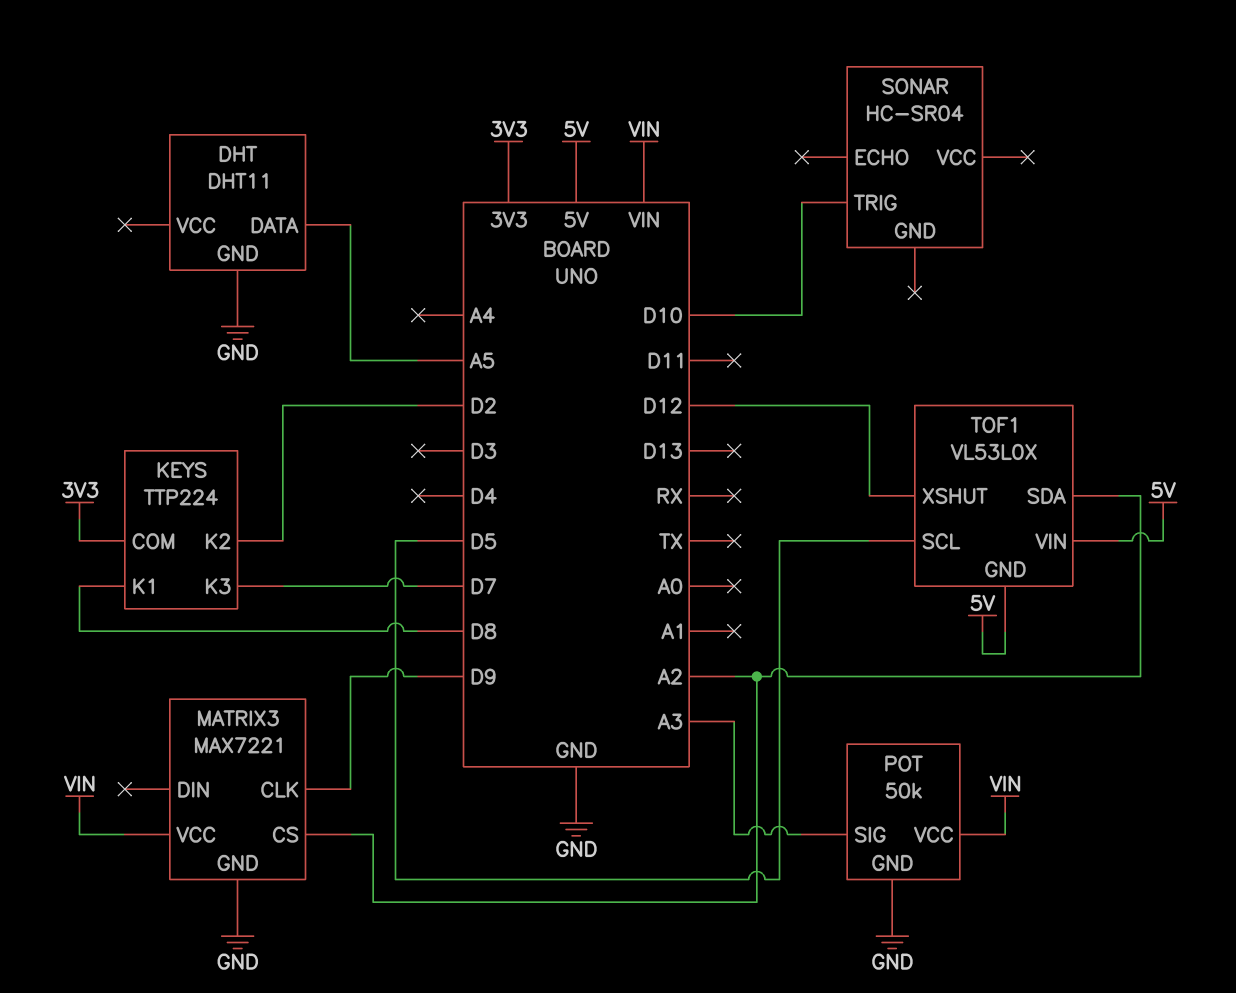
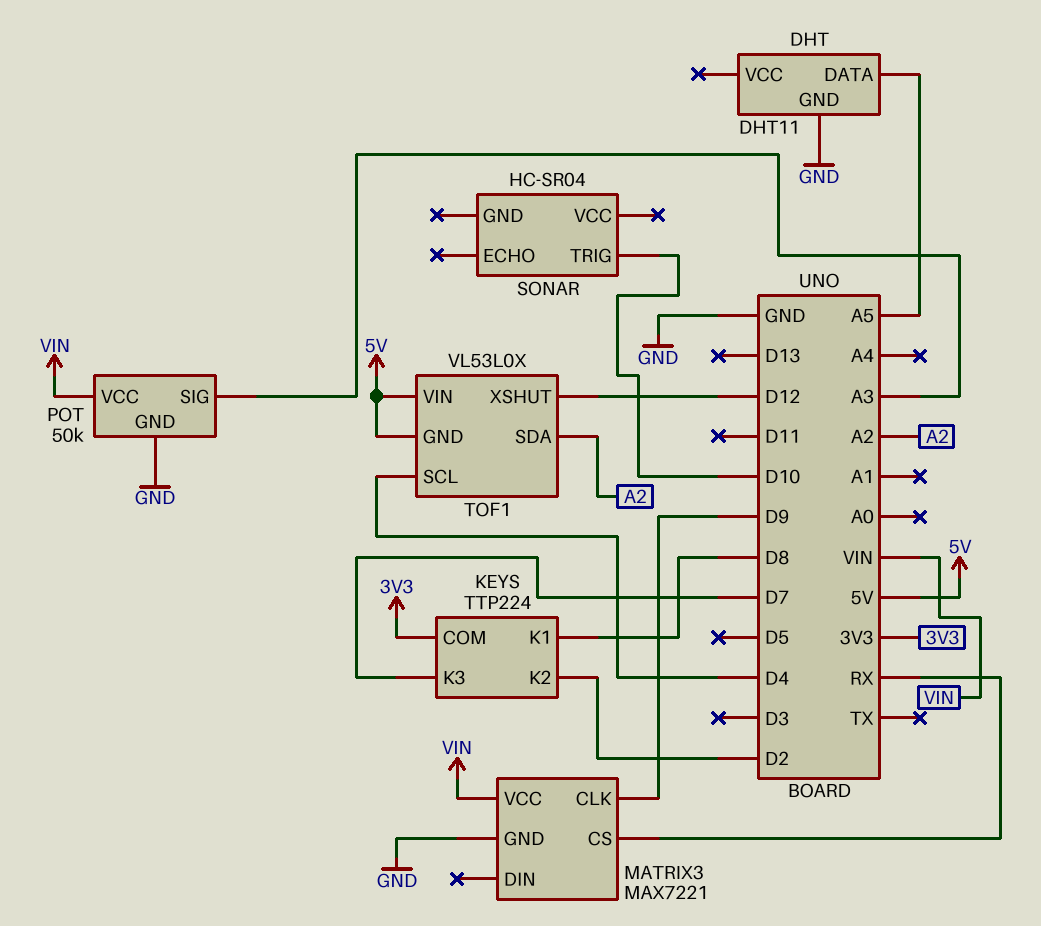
MATRIX3 pin CS: A2 -> RX
TOF1 pin SCL: D5 -> D4

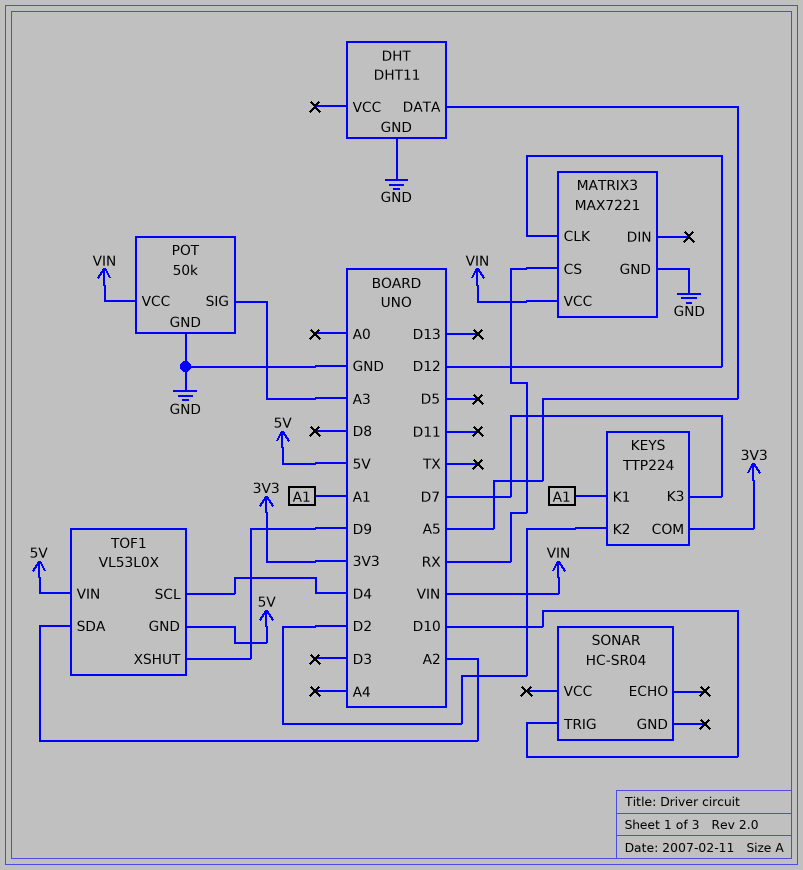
KEYS pin K1: D8 -> A1
MATRIX3 pin CLK: D9 -> D12
TOF1 pin XSHUT: D12 -> D9

